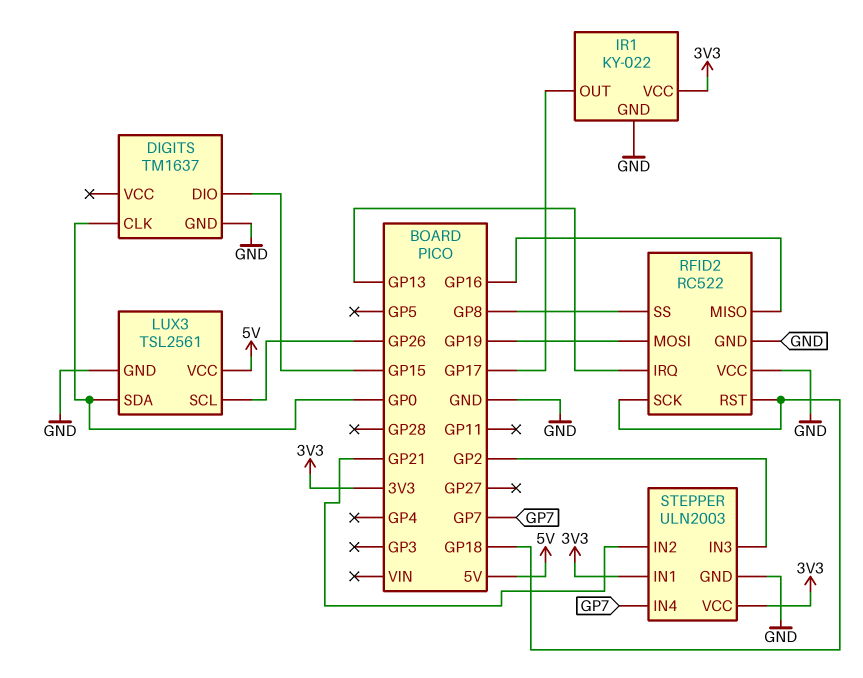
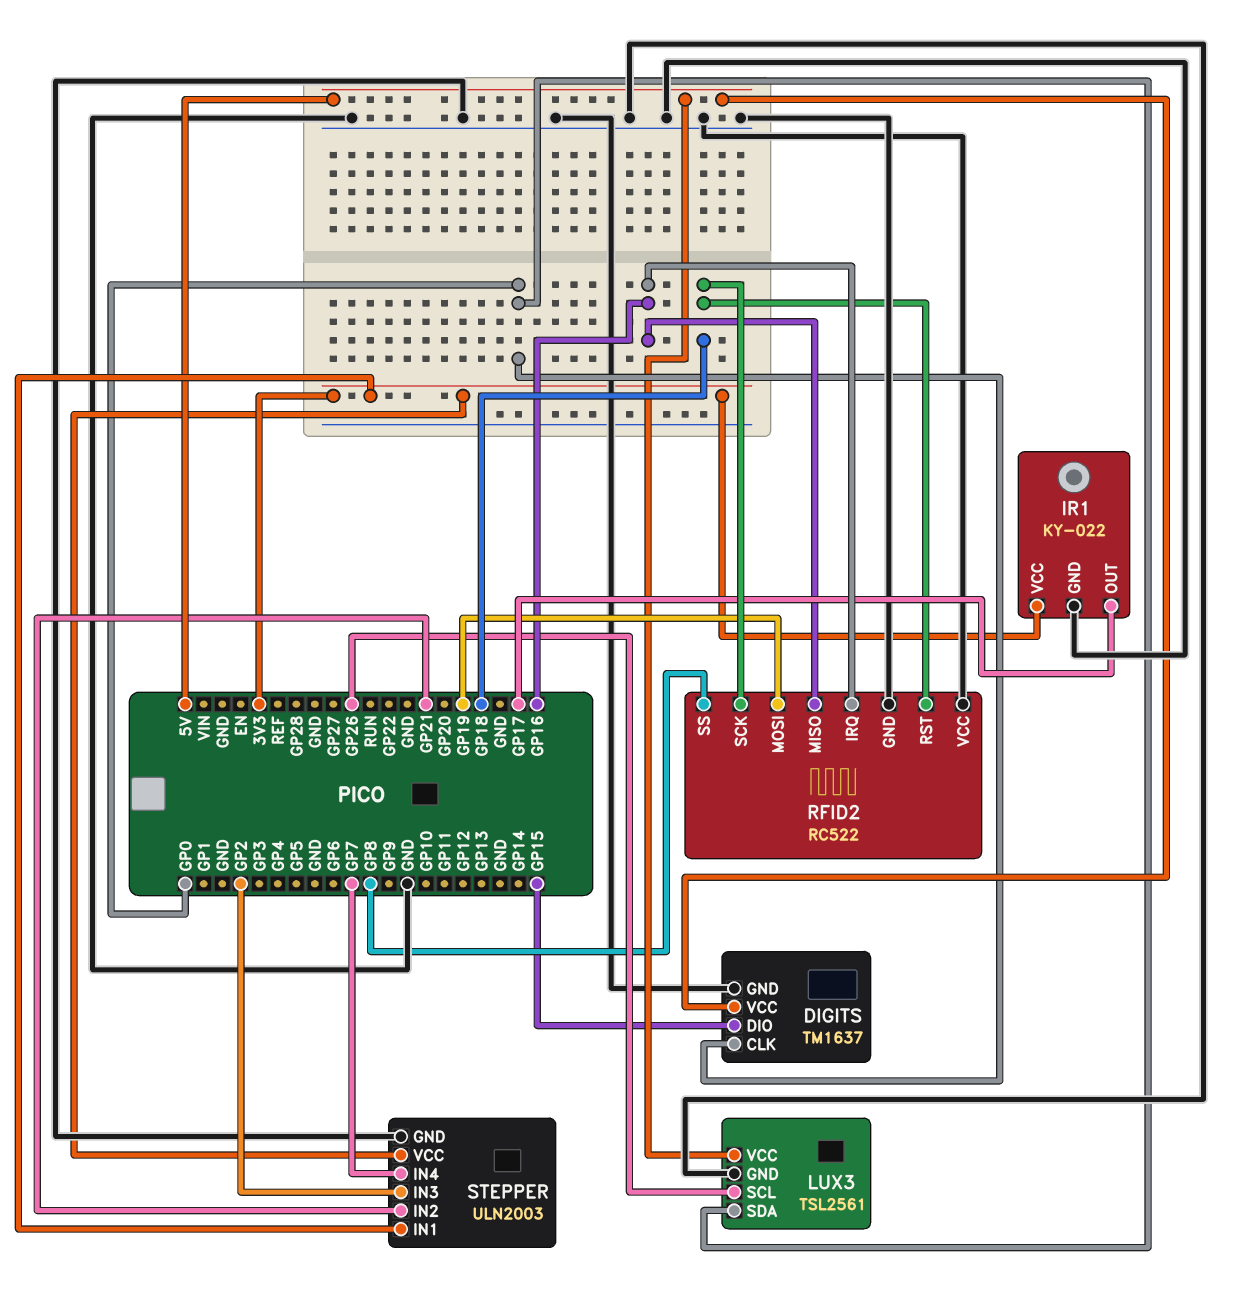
DIGITS pin VCC: none -> 5V
RFID2 pin IRQ: GP13 -> GP16

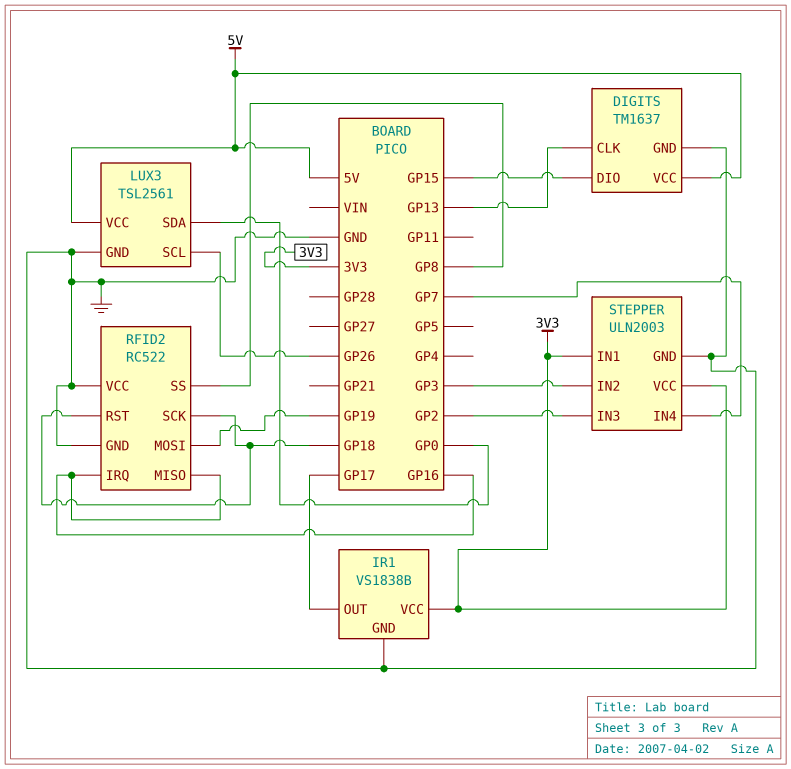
DIGITS pin CLK: GP0 -> GP13
IR1: KY-022 -> VS1838B
STEPPER pin IN2: GP21 -> GP3

